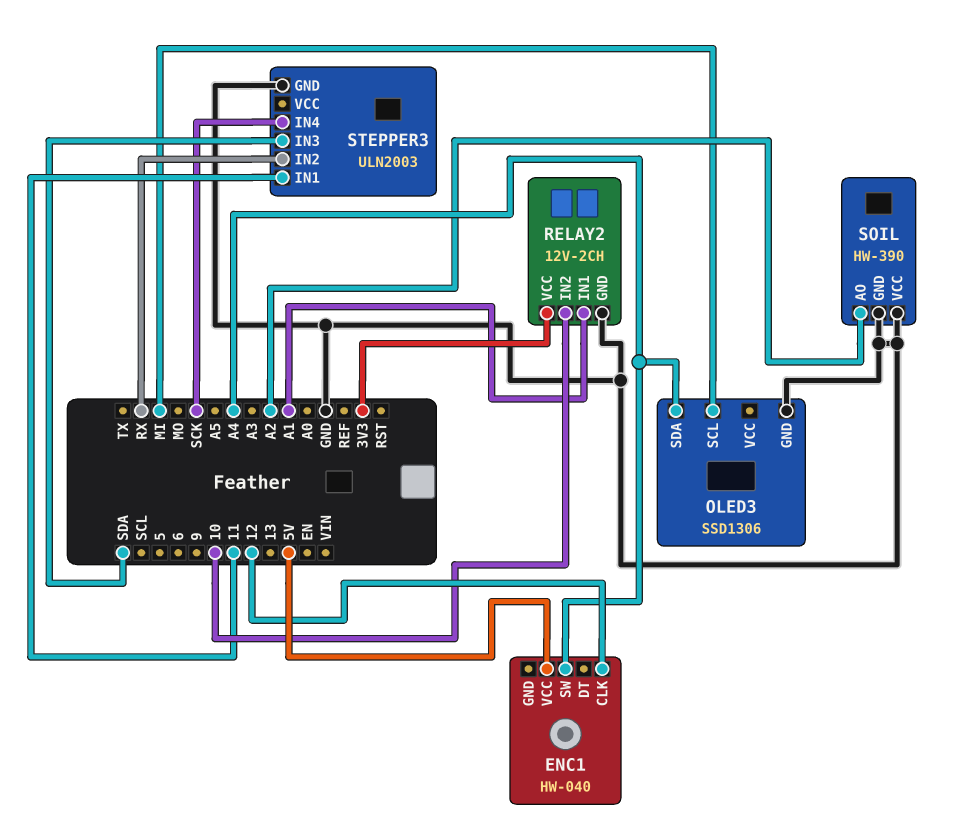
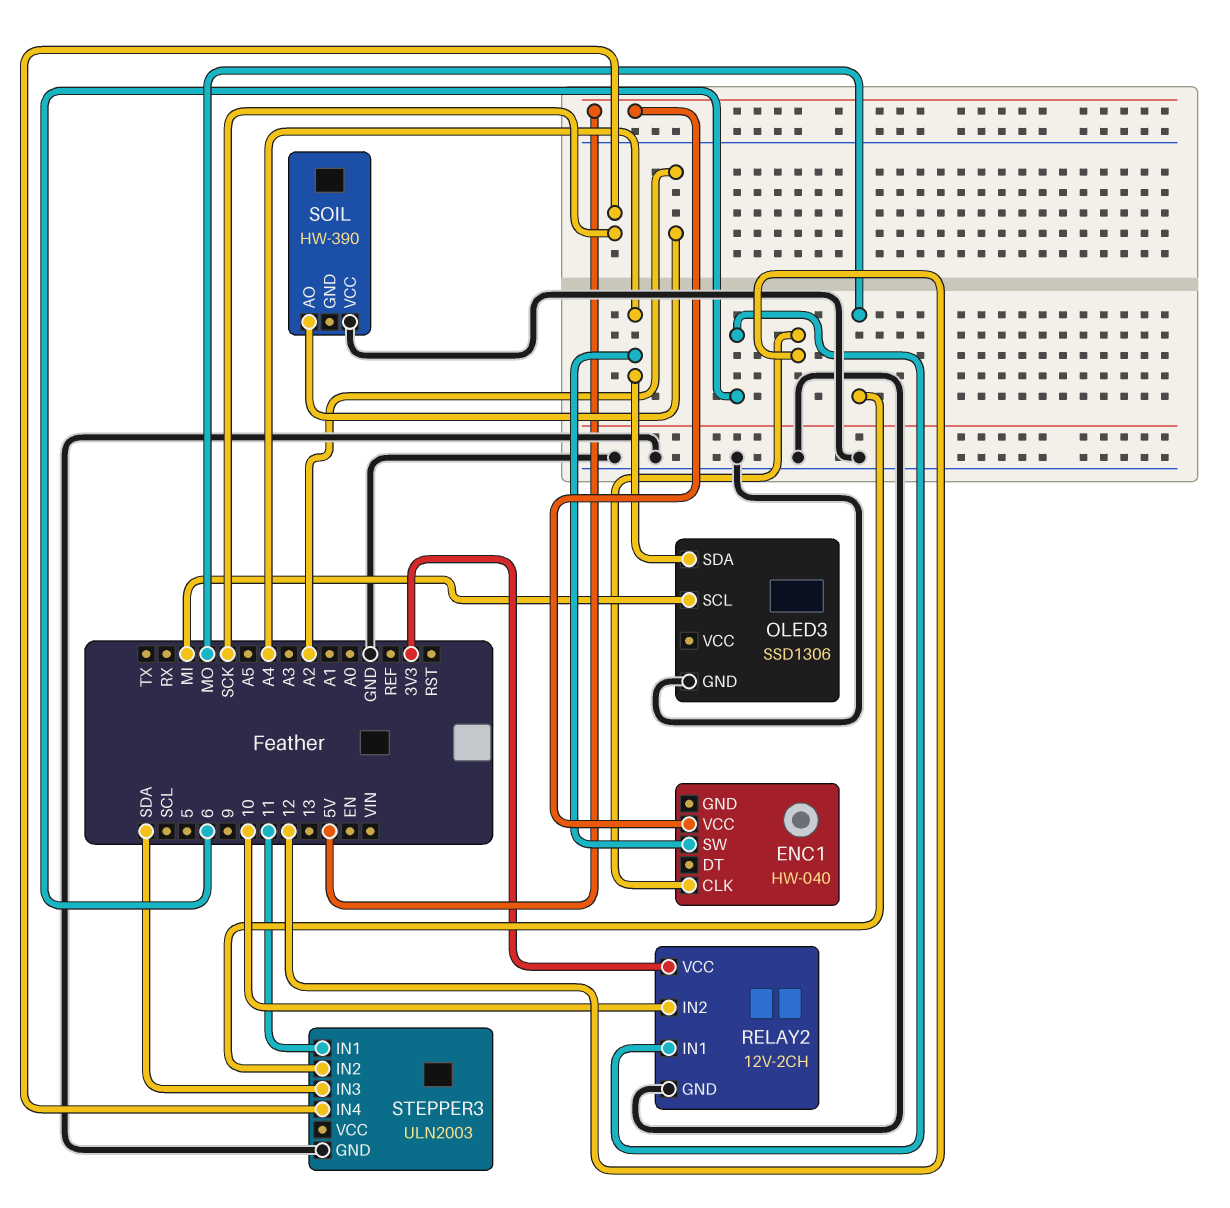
RELAY2 pin IN1: A1 -> 6
SOIL pin GND: GND -> none
STEPPER3 pin IN2: RX -> MO

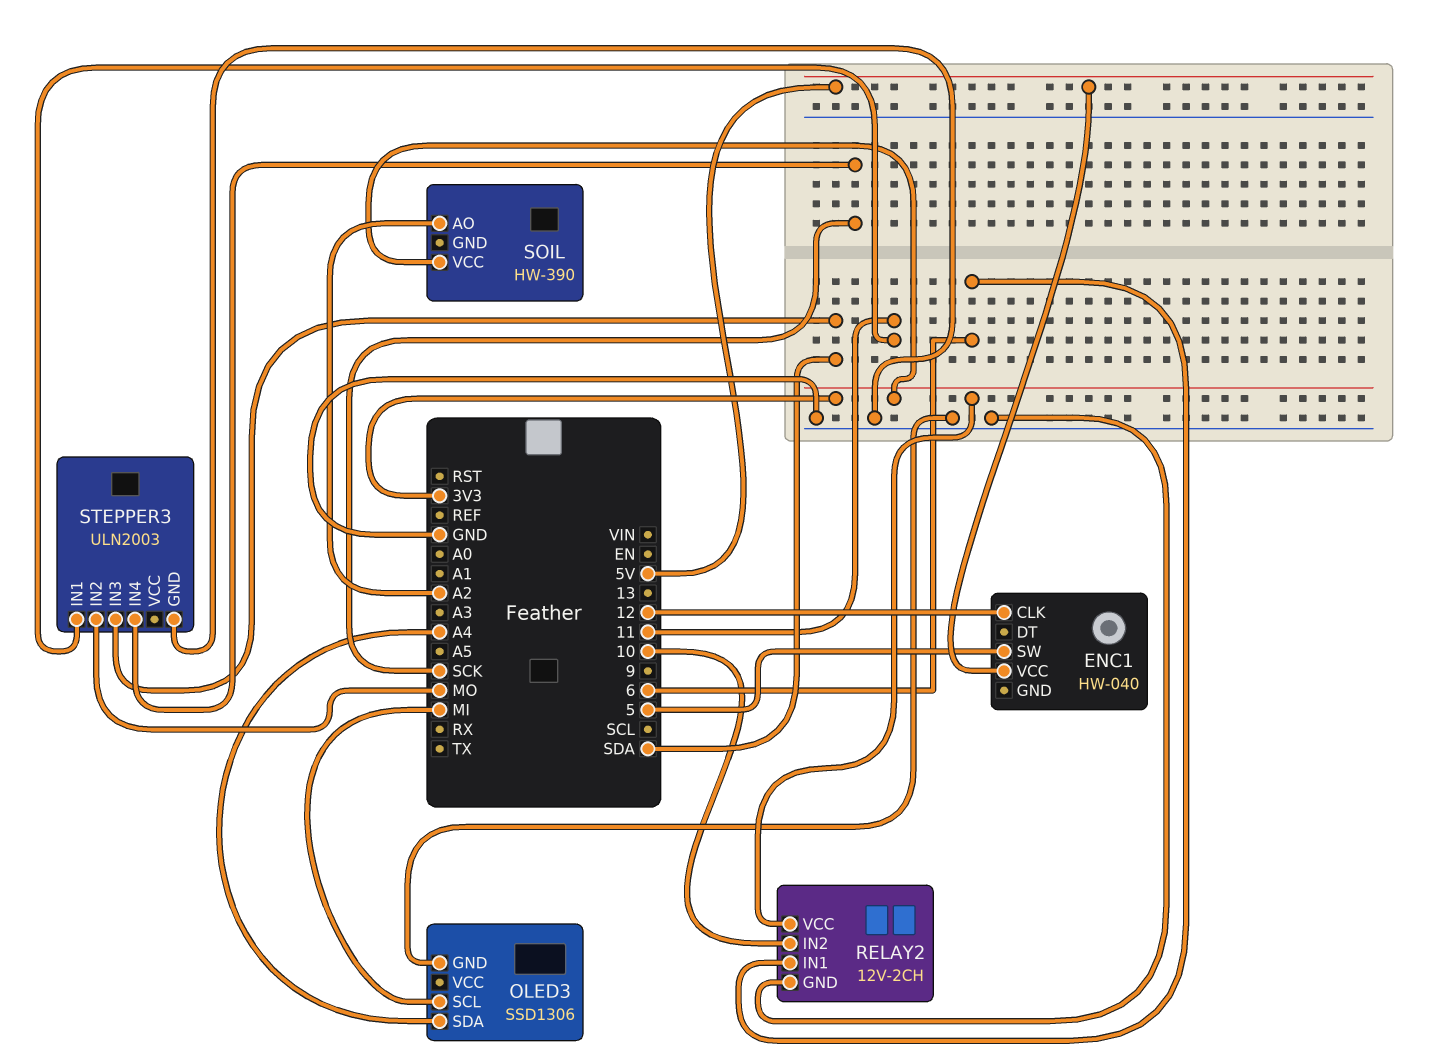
ENC1 pin SW: A4 -> 5
SOIL pin VCC: GND -> 3V3

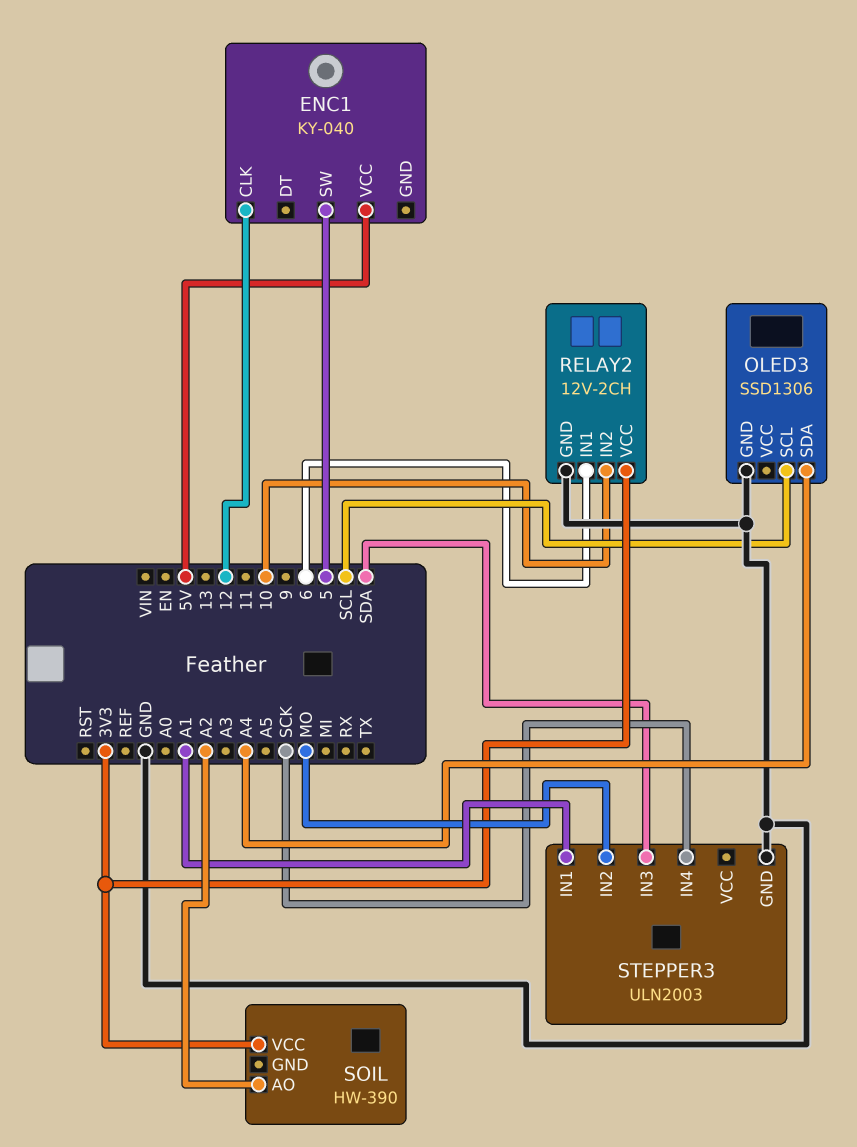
ENC1: HW-040 -> KY-040
OLED3 pin SCL: MI -> SCL
STEPPER3 pin IN1: 11 -> A1

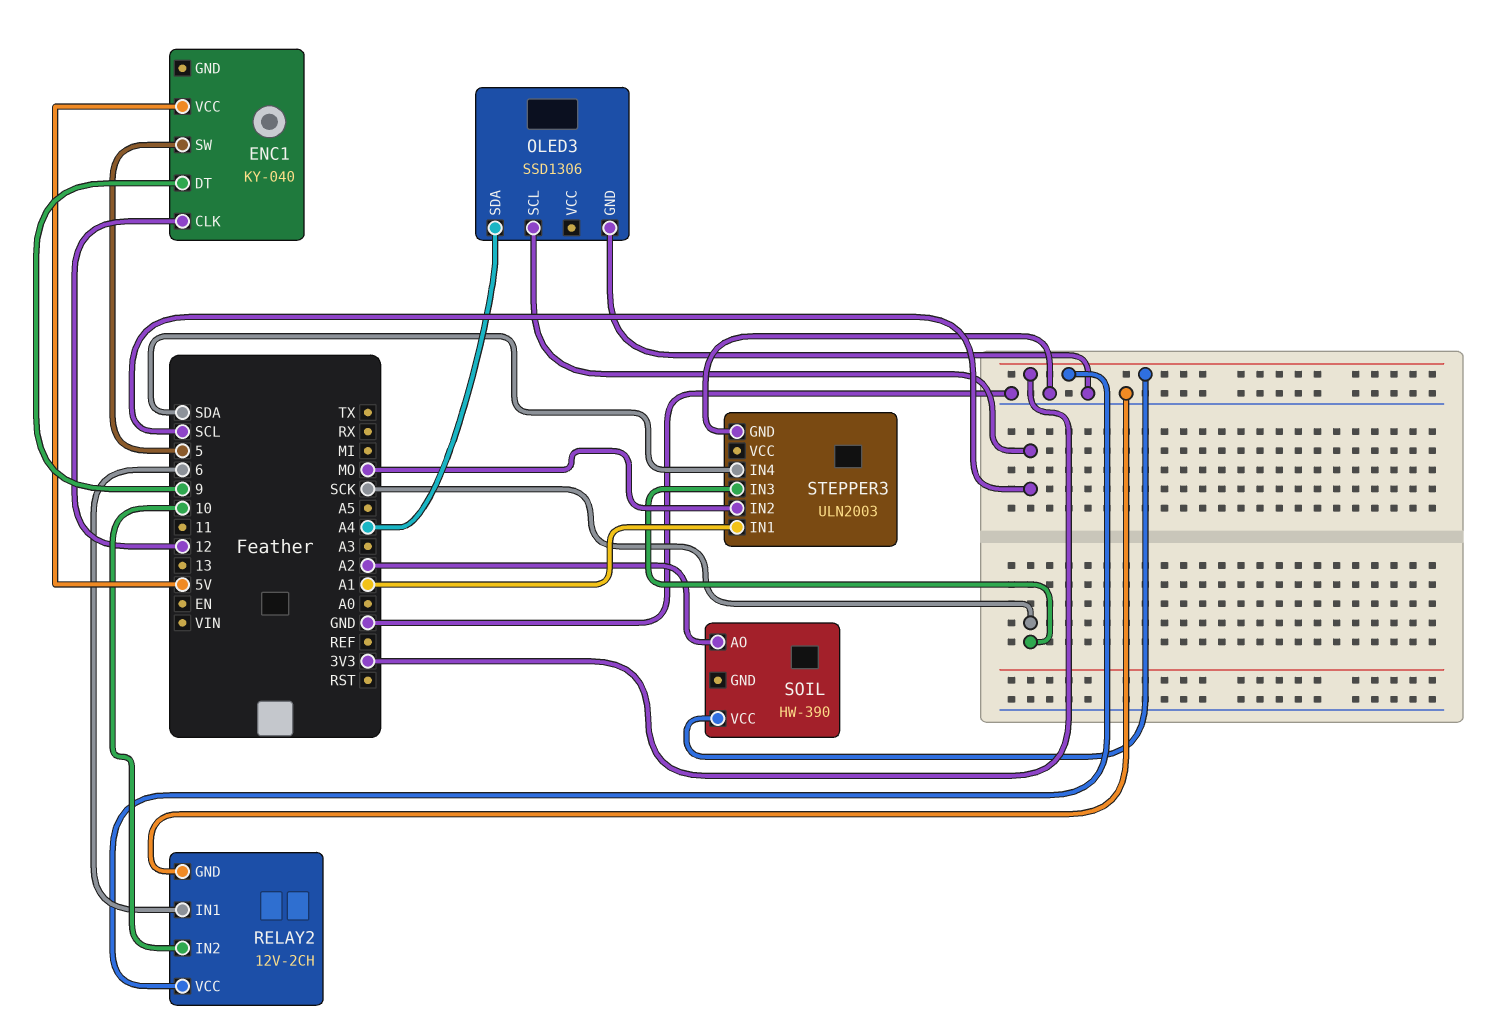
ENC1 pin DT: none -> 9
STEPPER3 pin IN3: SDA -> SCK
STEPPER3 pin IN4: SCK -> SDA

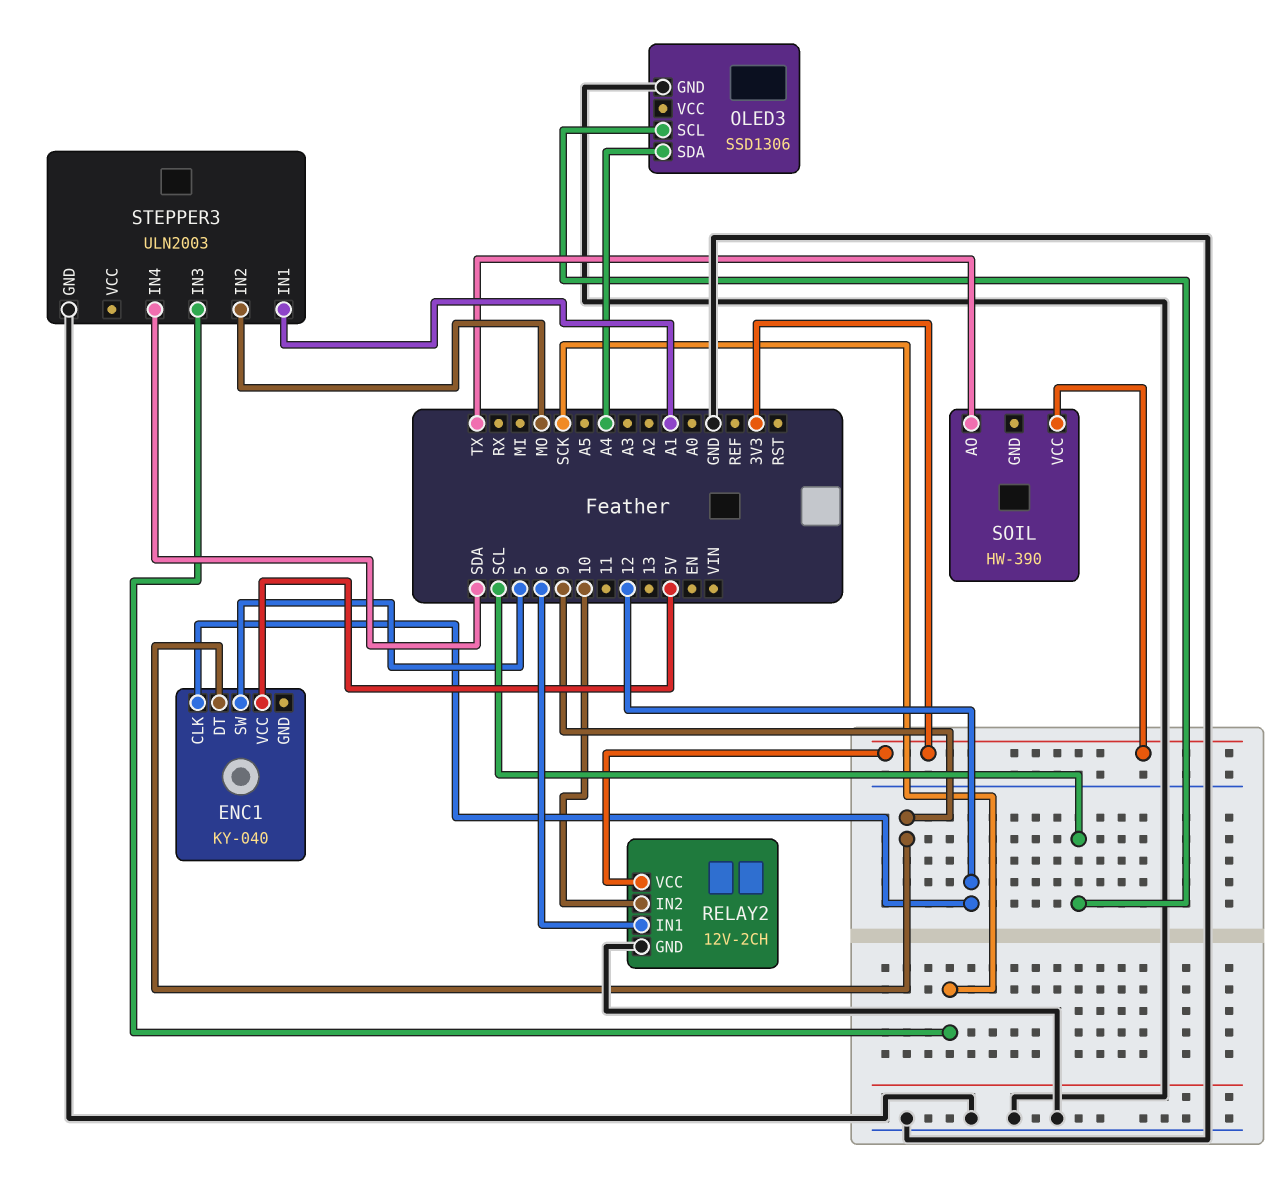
SOIL pin AO: A2 -> TX

